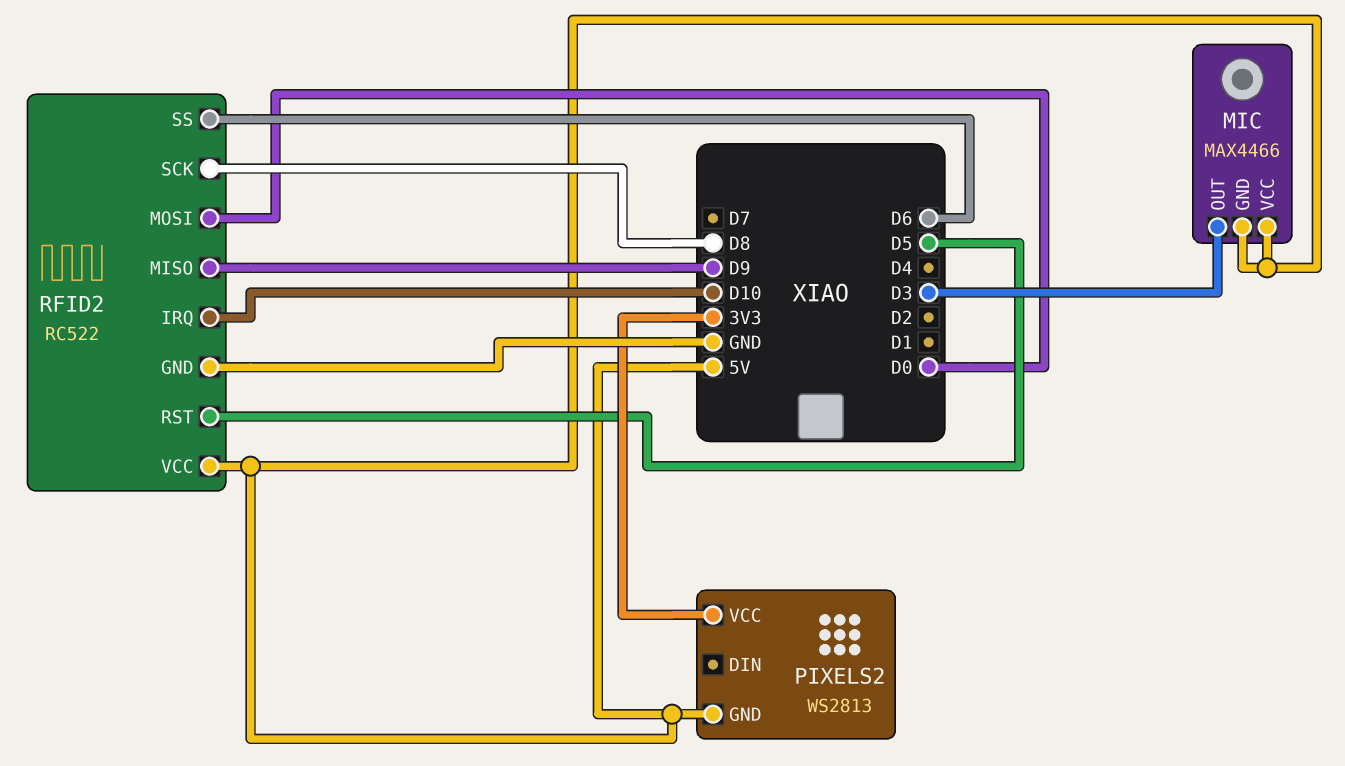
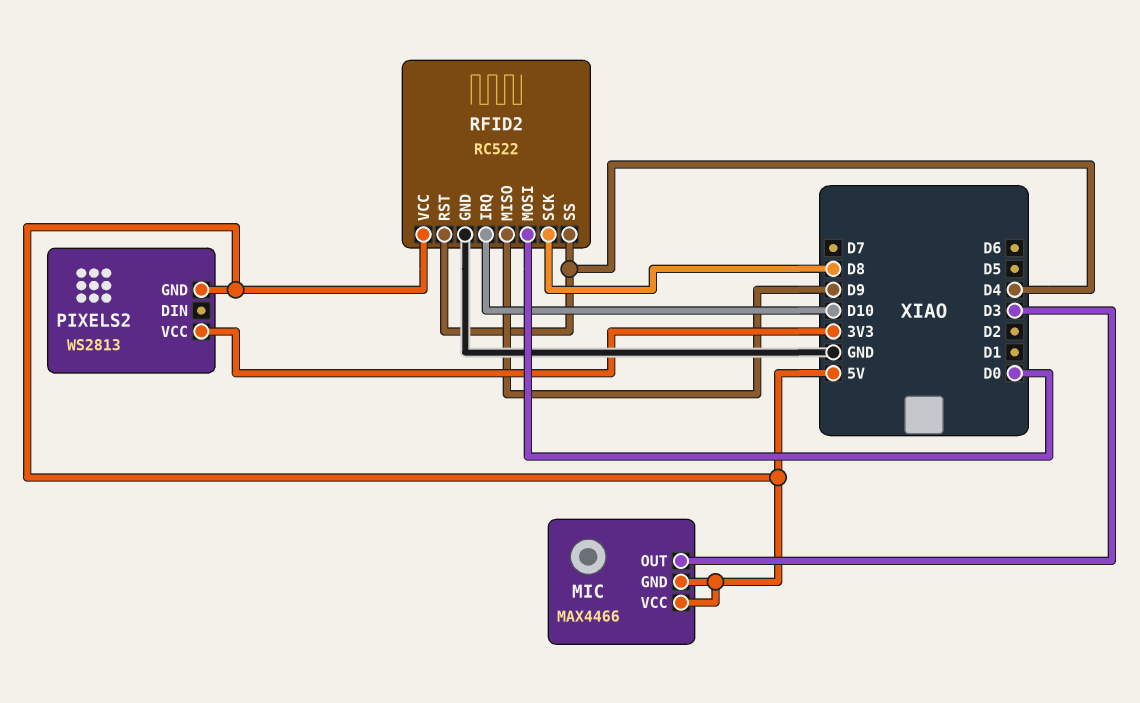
RFID2 pin RST: D5 -> D4
RFID2 pin SS: D6 -> D4

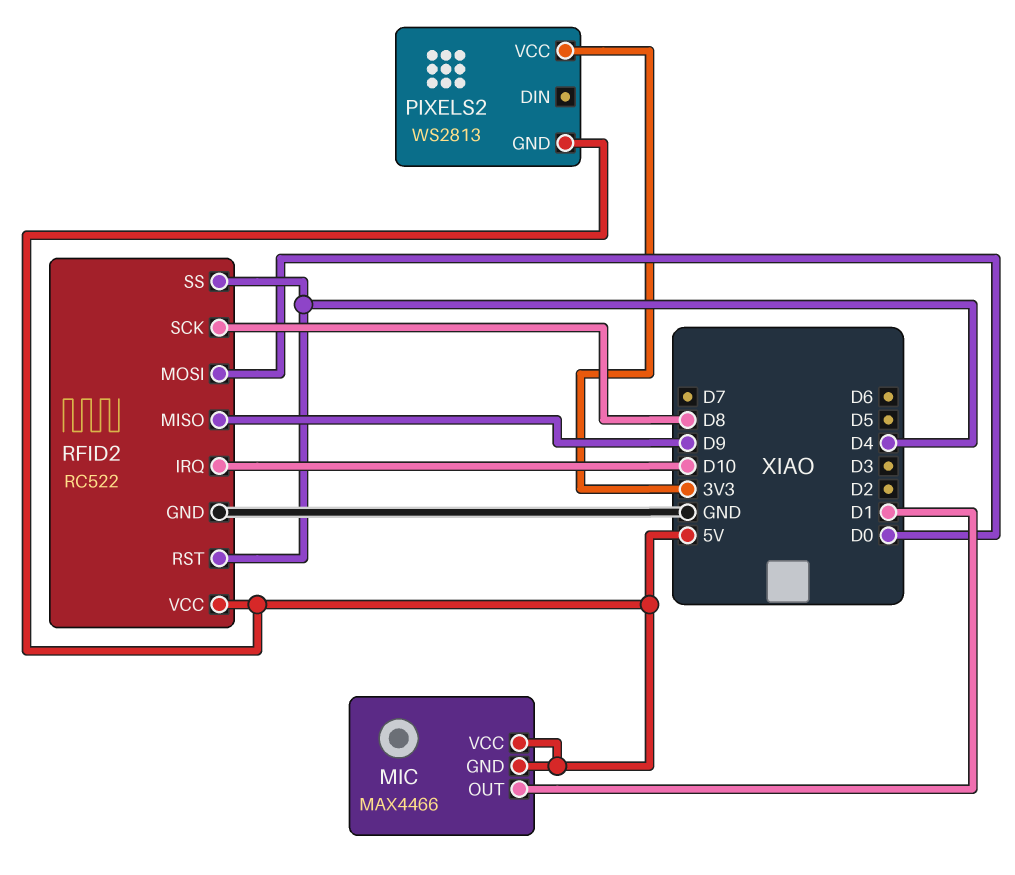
MIC pin OUT: D3 -> D1

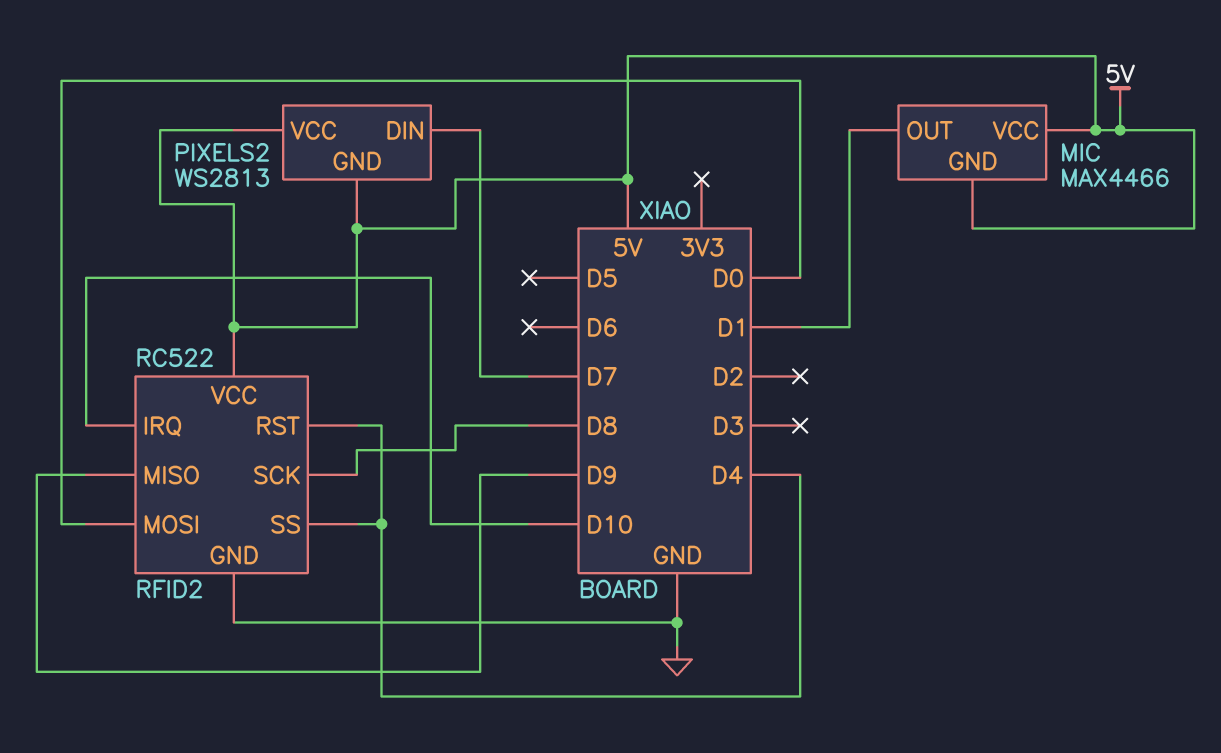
PIXELS2 pin DIN: none -> D7
PIXELS2 pin VCC: 3V3 -> 5V

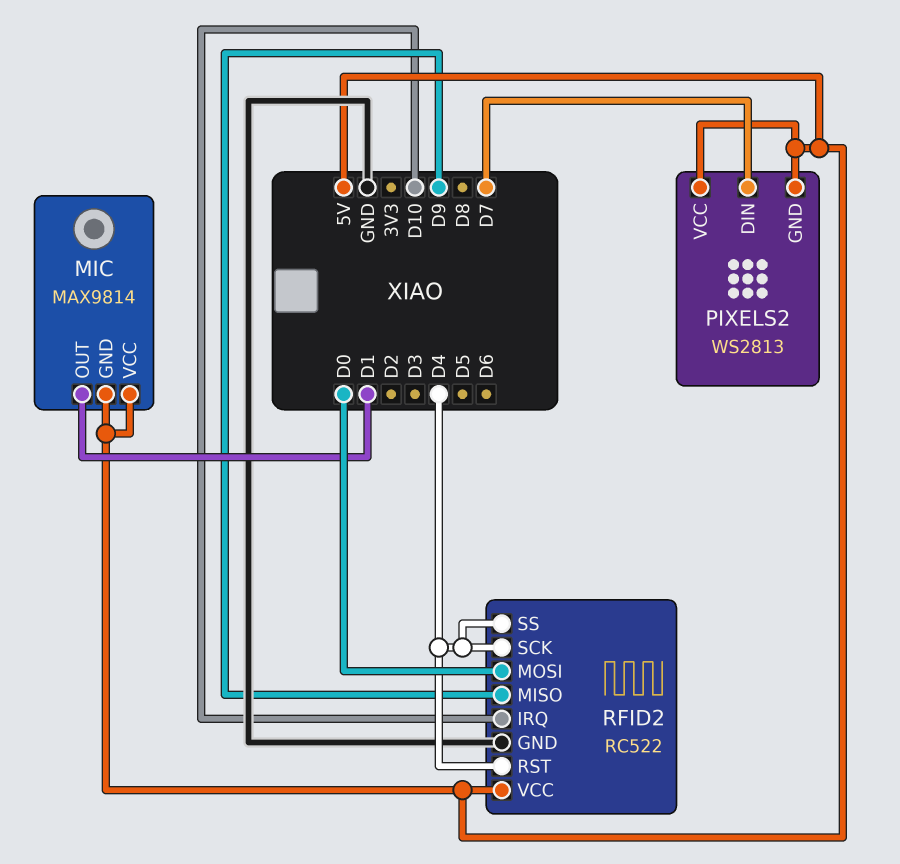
MIC: MAX4466 -> MAX9814
RFID2 pin SCK: D8 -> D4

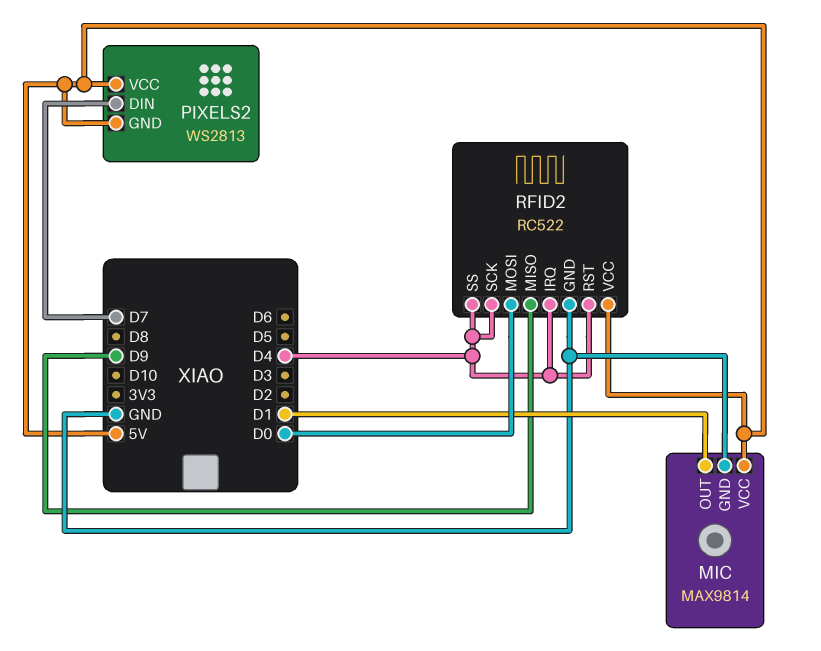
MIC pin GND: 5V -> GND
RFID2 pin IRQ: D10 -> D4

